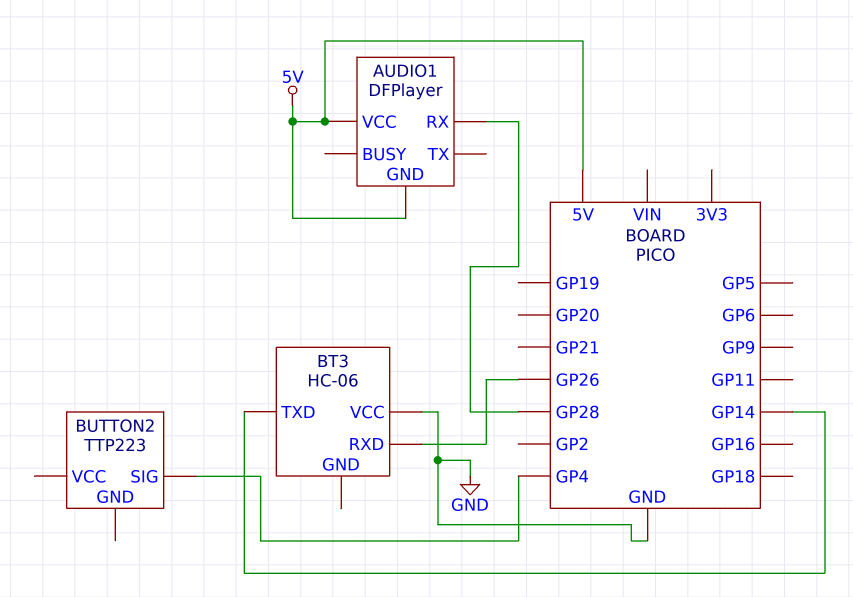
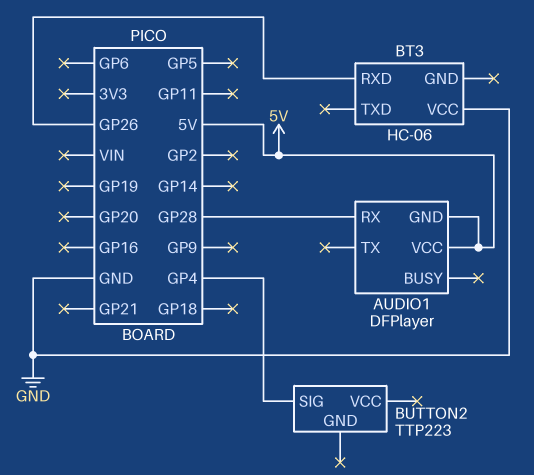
BT3 pin TXD: GP14 -> none

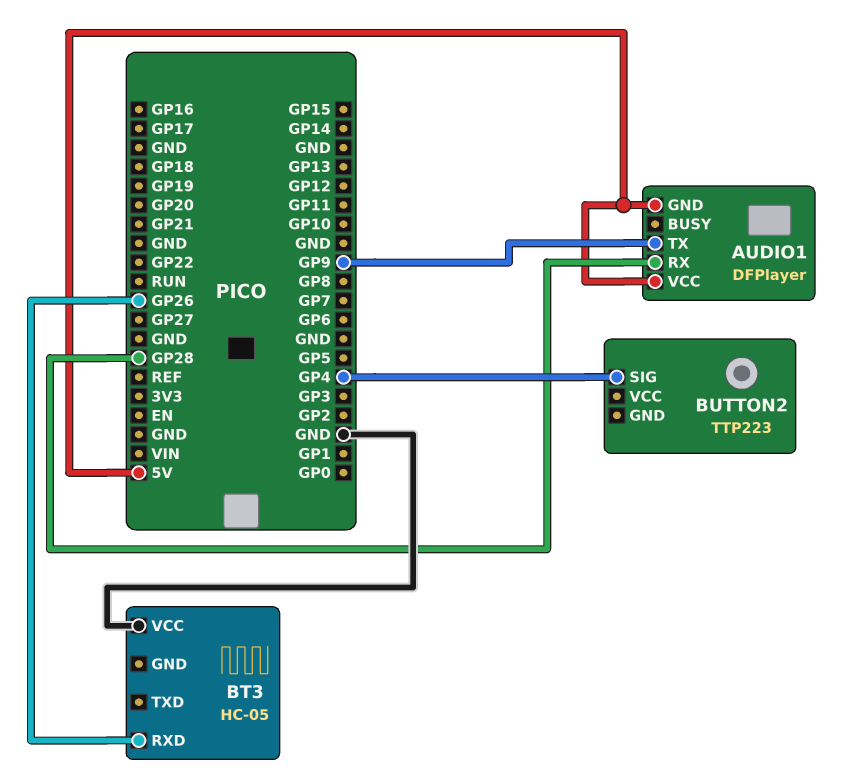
AUDIO1 pin TX: none -> GP9
BT3: HC-06 -> HC-05

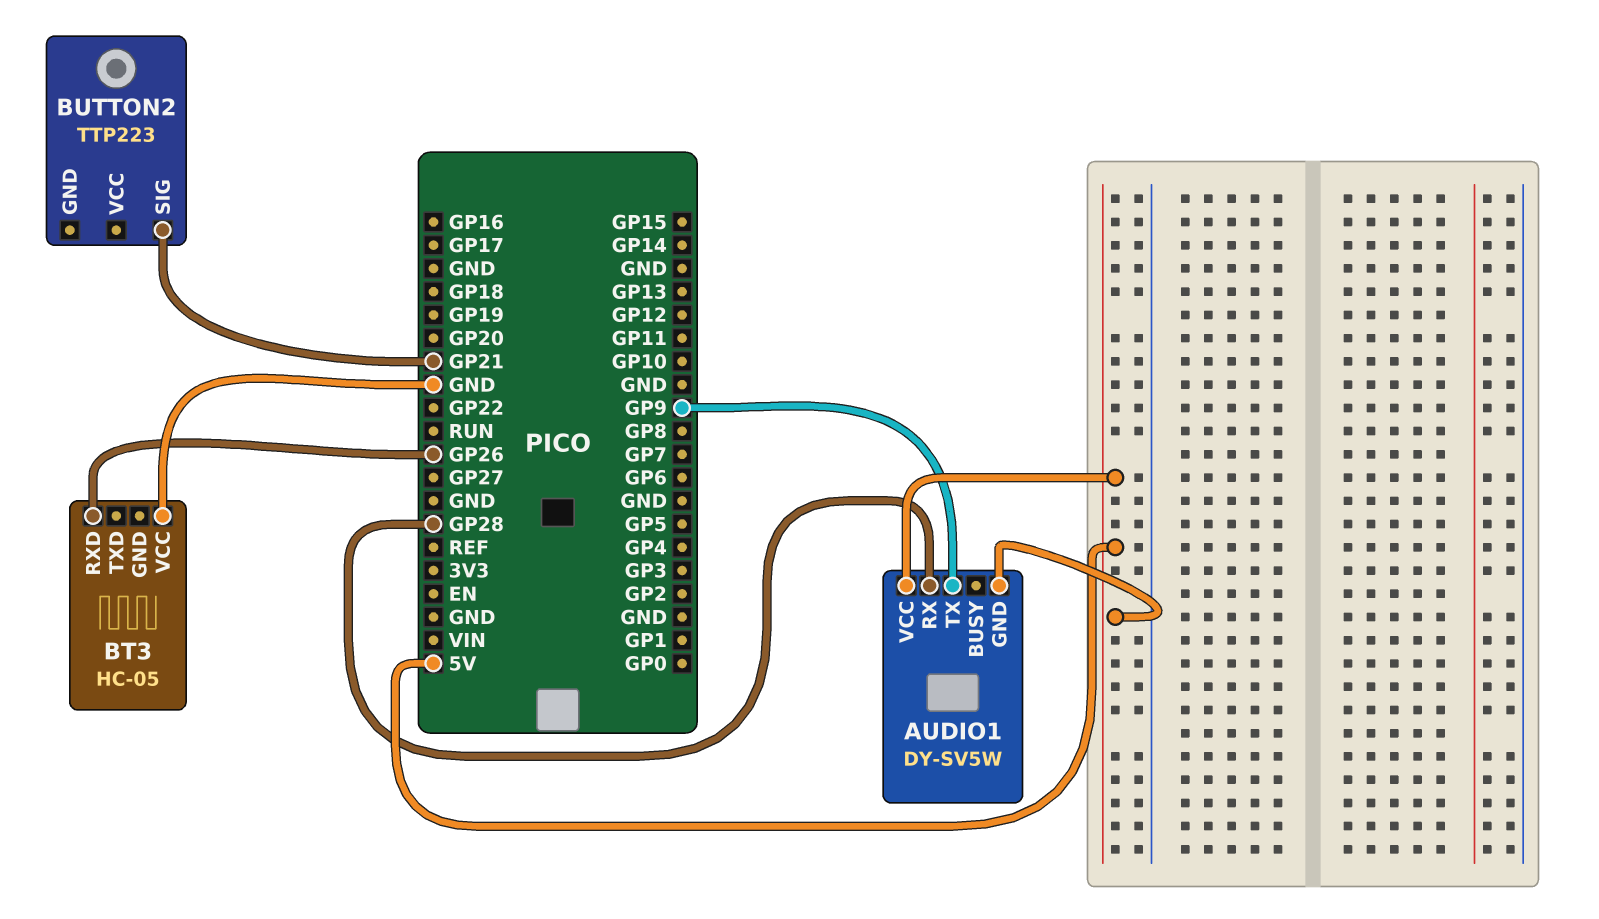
AUDIO1: DFPlayer -> DY-SV5W
BUTTON2 pin SIG: GP4 -> GP21

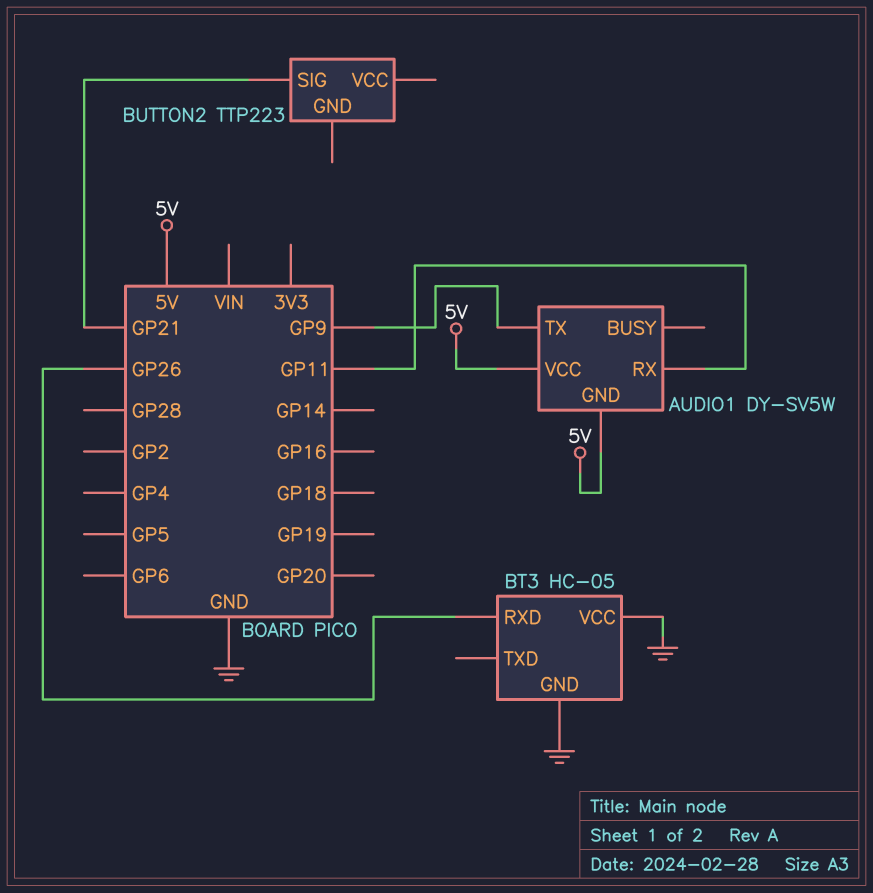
AUDIO1 pin RX: GP28 -> GP11
BT3 pin GND: none -> GND

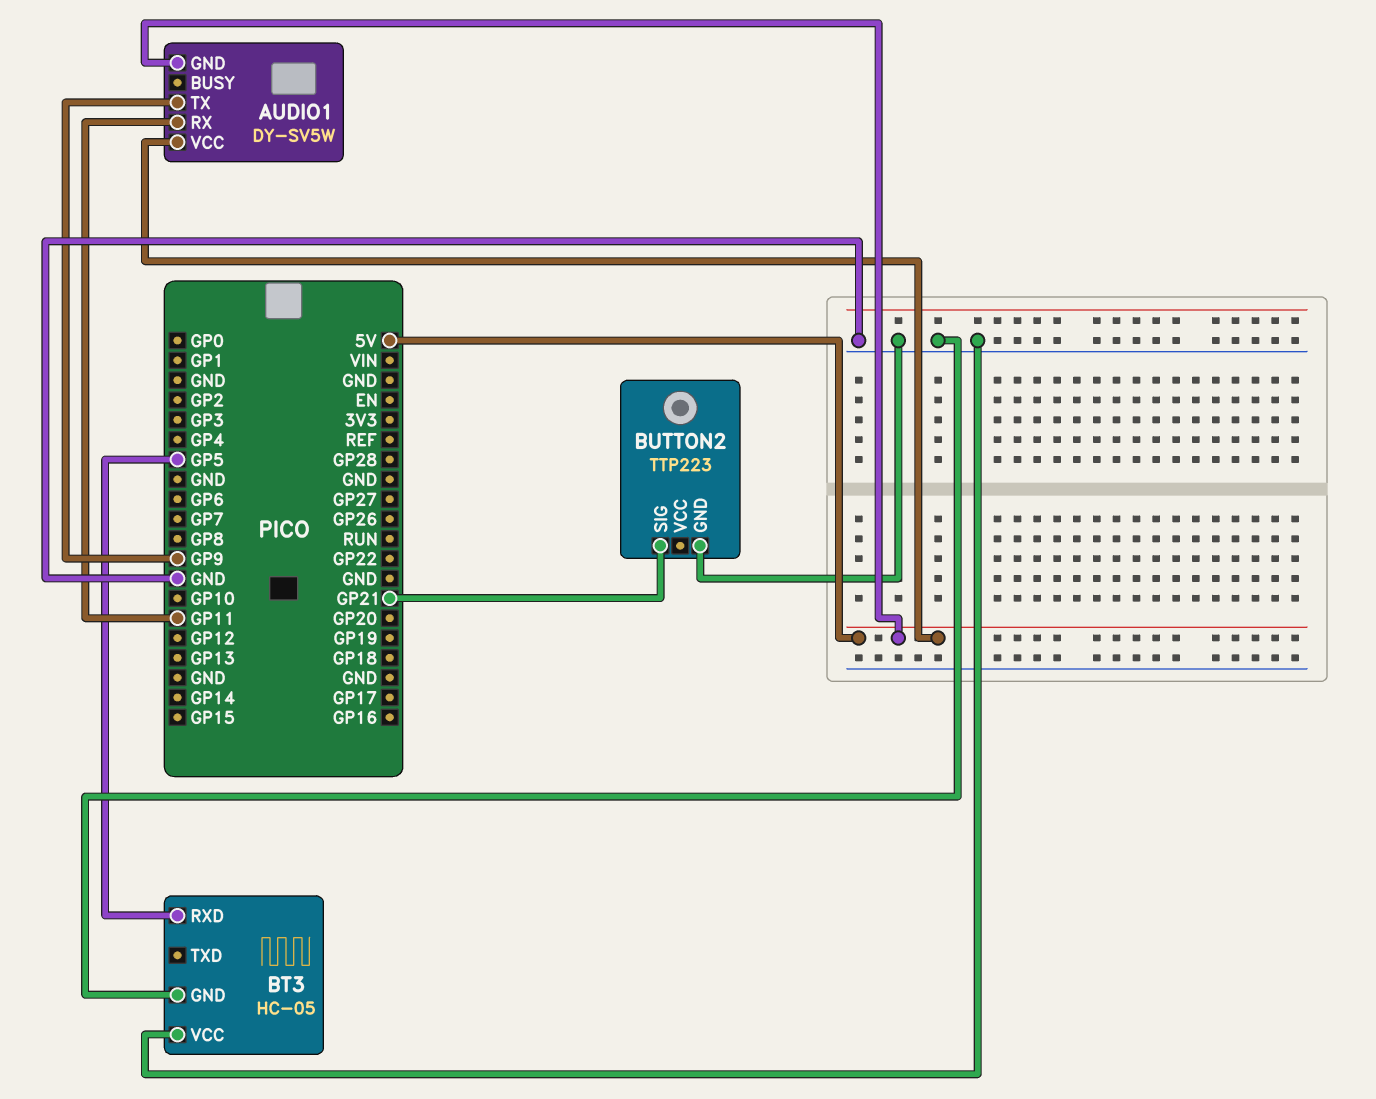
BT3 pin RXD: GP26 -> GP5
BUTTON2 pin GND: none -> GND

